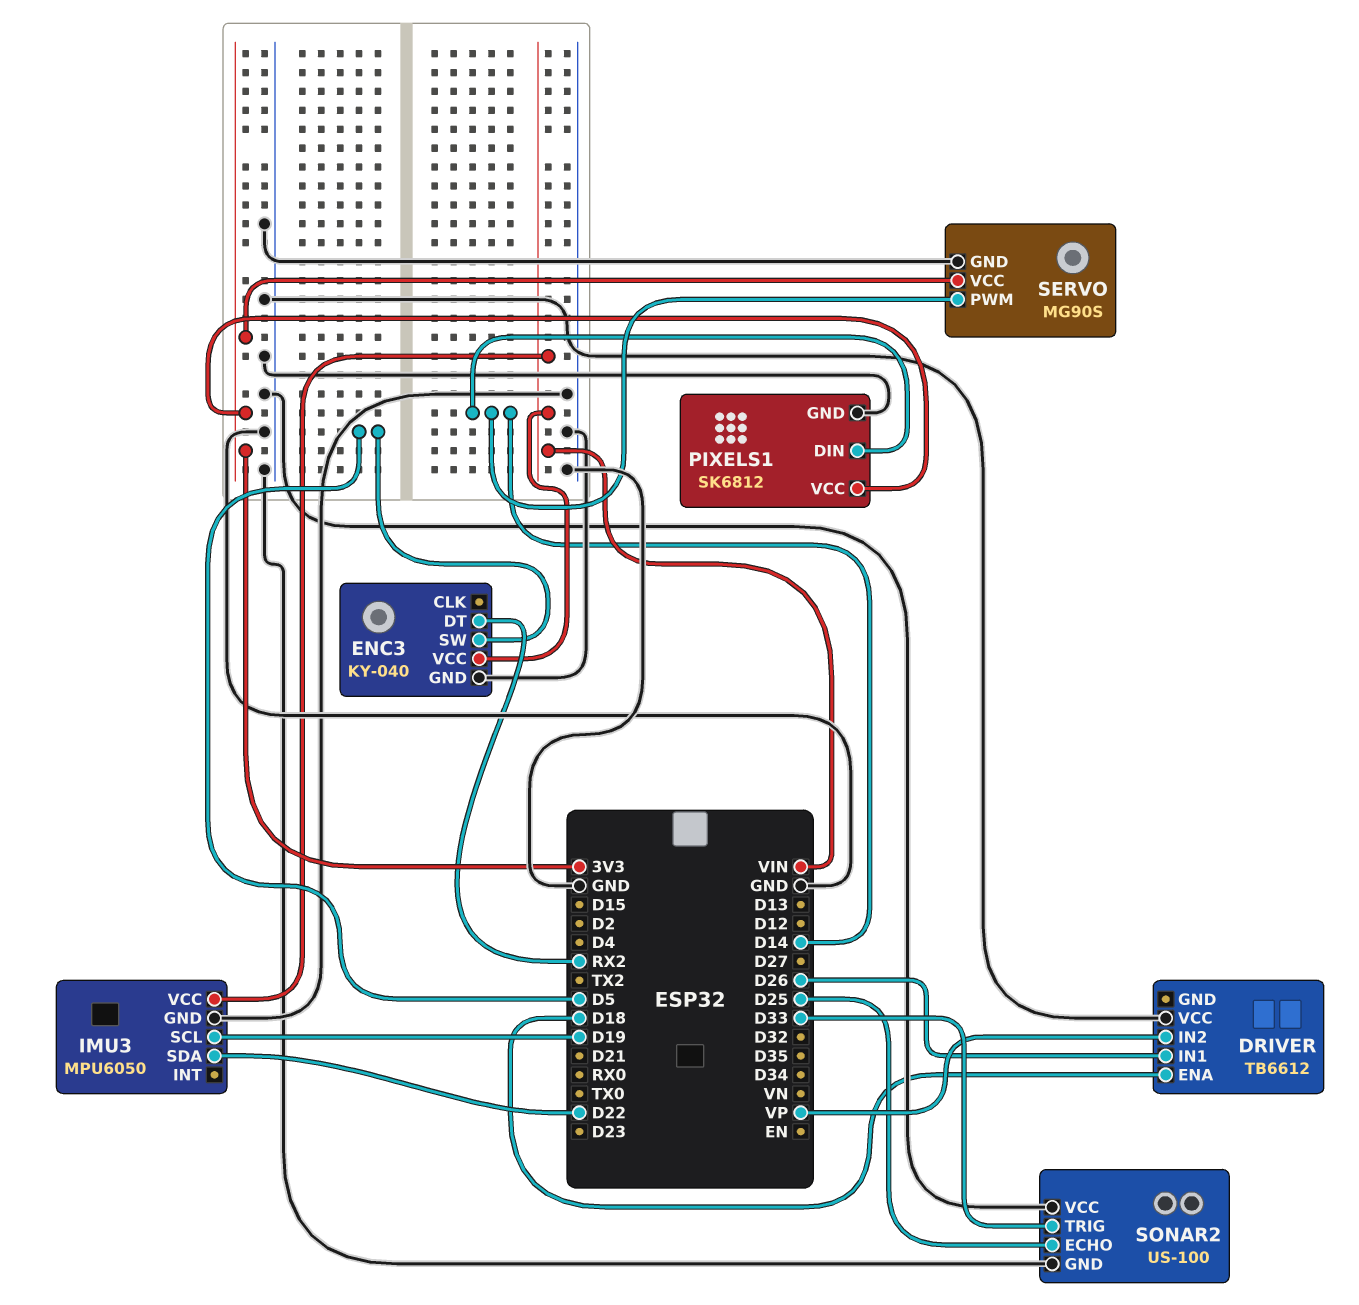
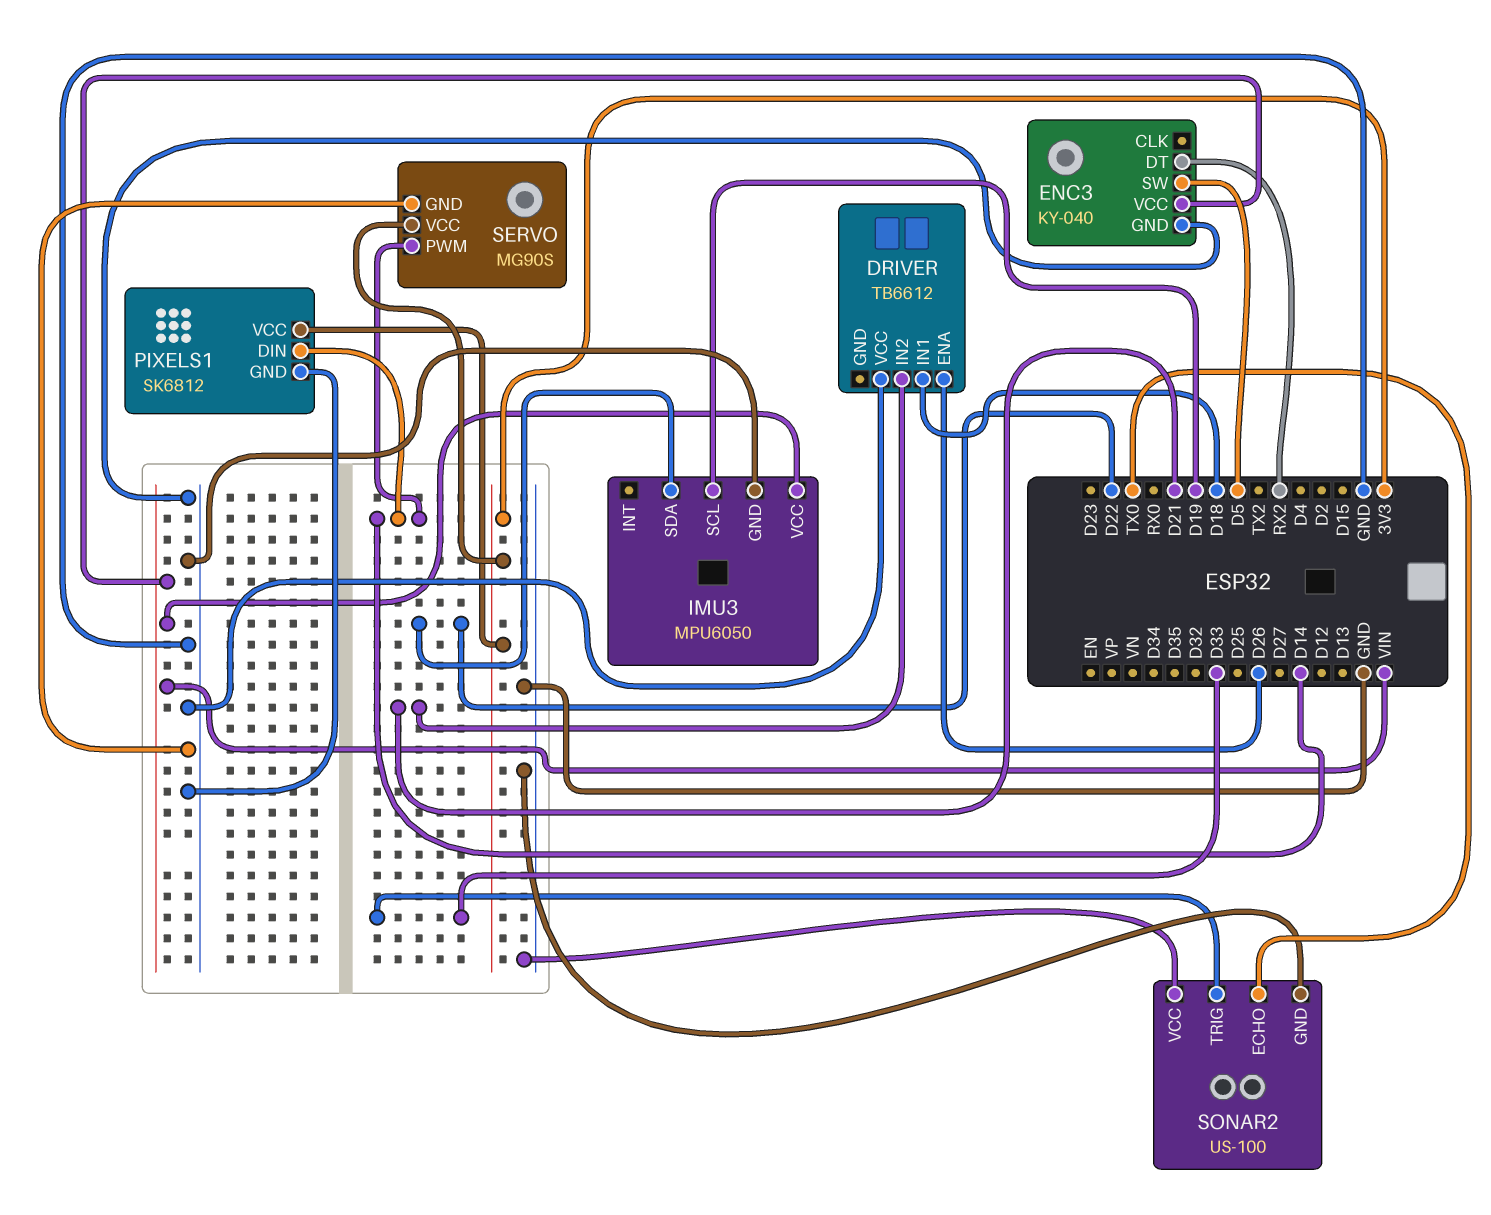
DRIVER pin ENA: D18 -> D26
DRIVER pin IN1: D26 -> D18
DRIVER pin IN2: VP -> D21
SONAR2 pin ECHO: D25 -> TX0

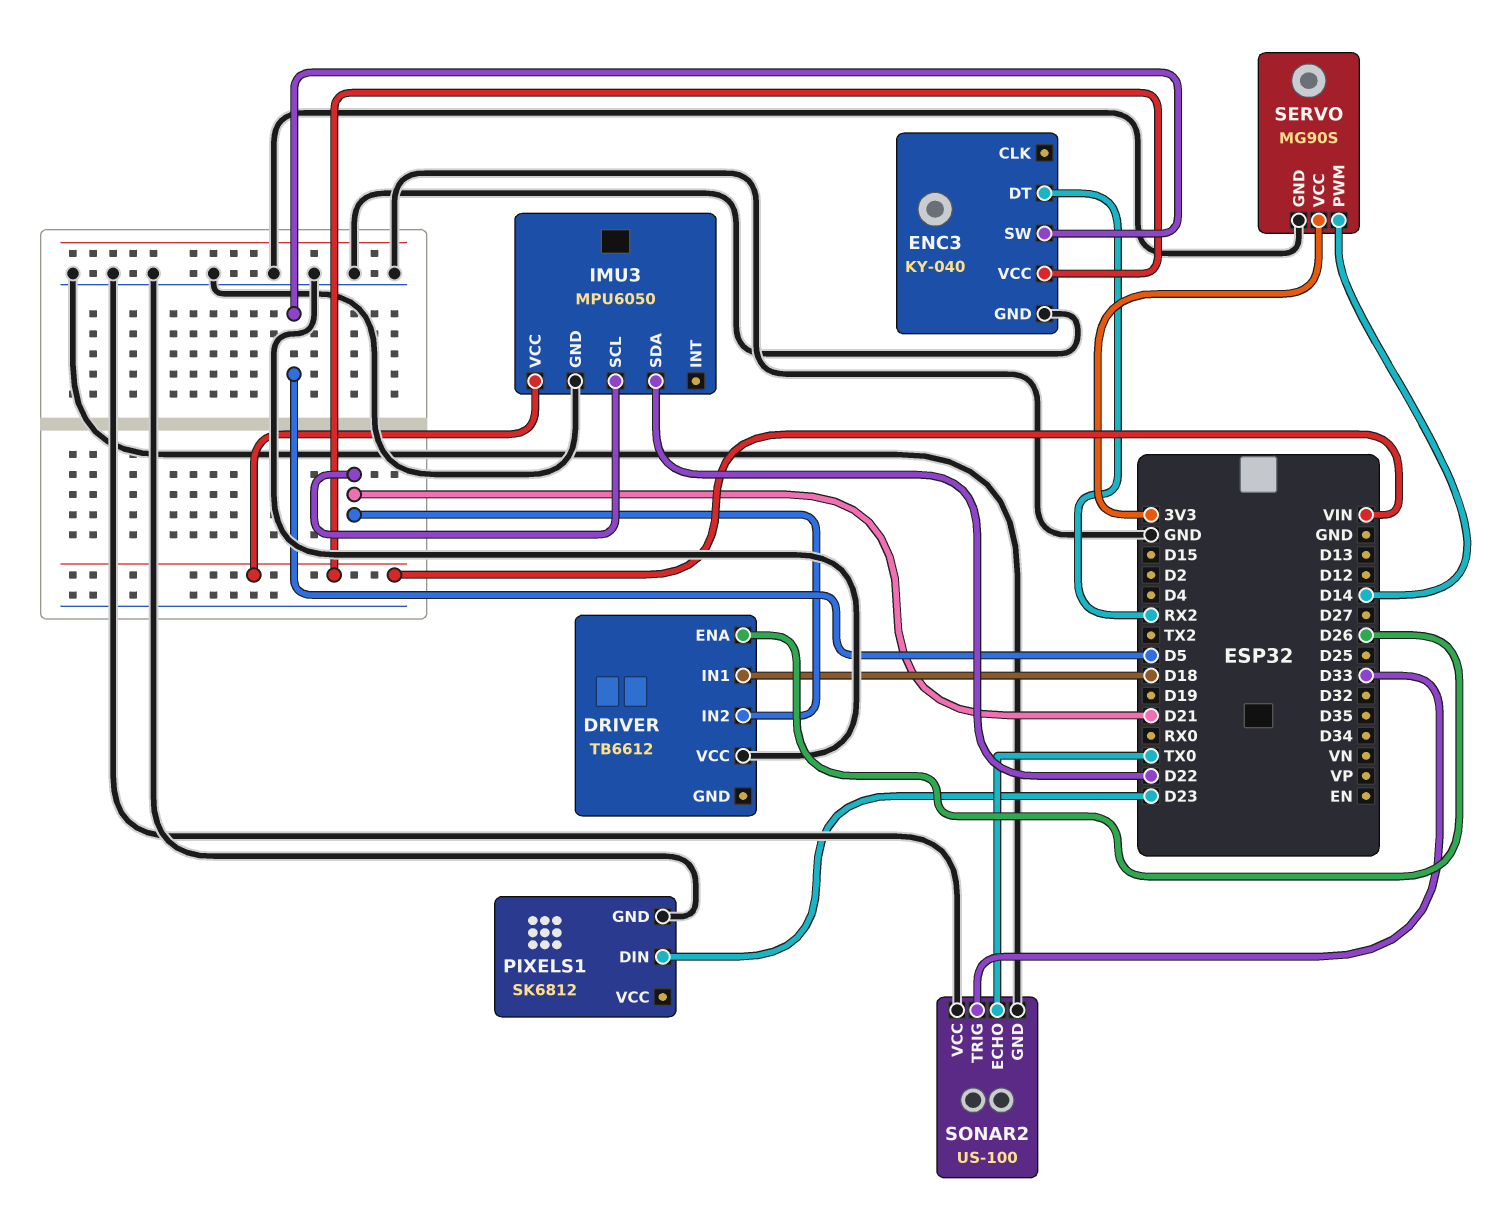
IMU3 pin SCL: D19 -> D21
PIXELS1 pin DIN: D14 -> D23
PIXELS1 pin VCC: 3V3 -> none

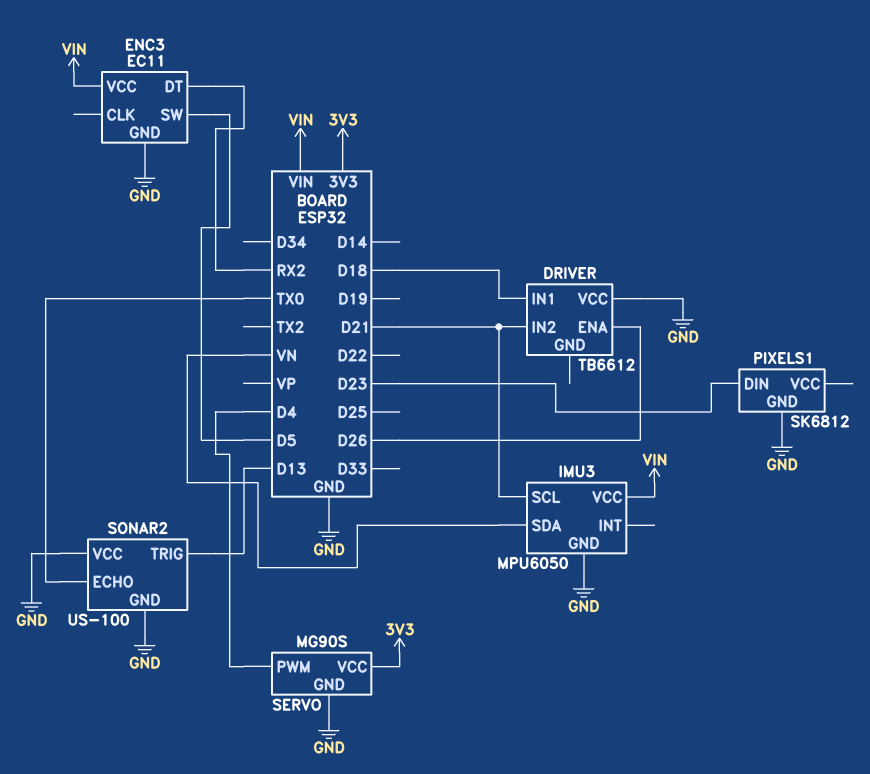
ENC3: KY-040 -> EC11
IMU3 pin SDA: D22 -> VN
SERVO pin PWM: D14 -> D4
SONAR2 pin TRIG: D33 -> D13

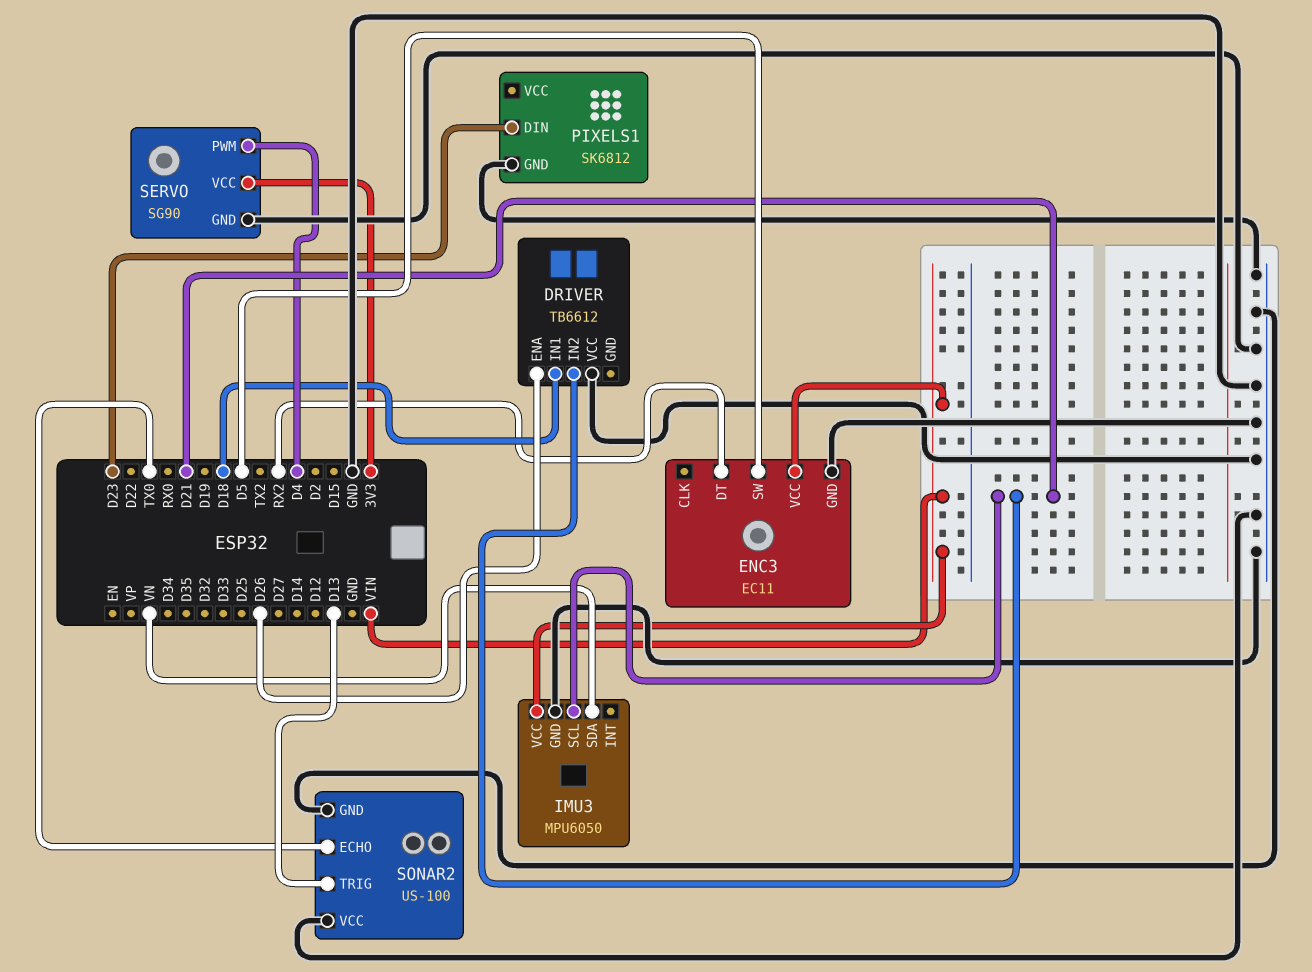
SERVO: MG90S -> SG90

